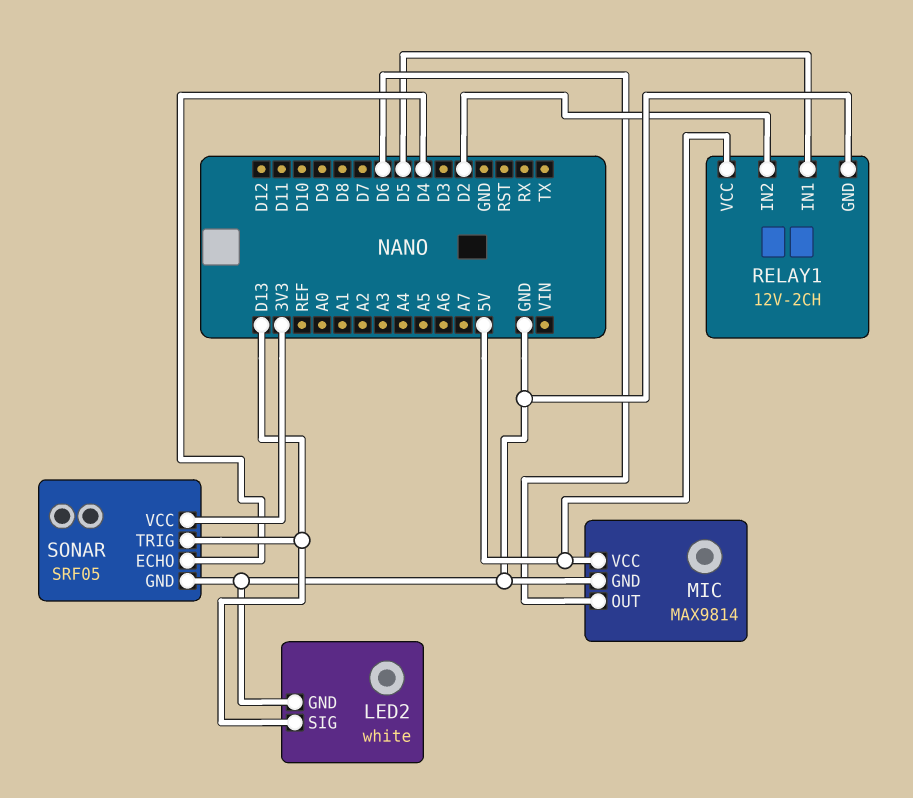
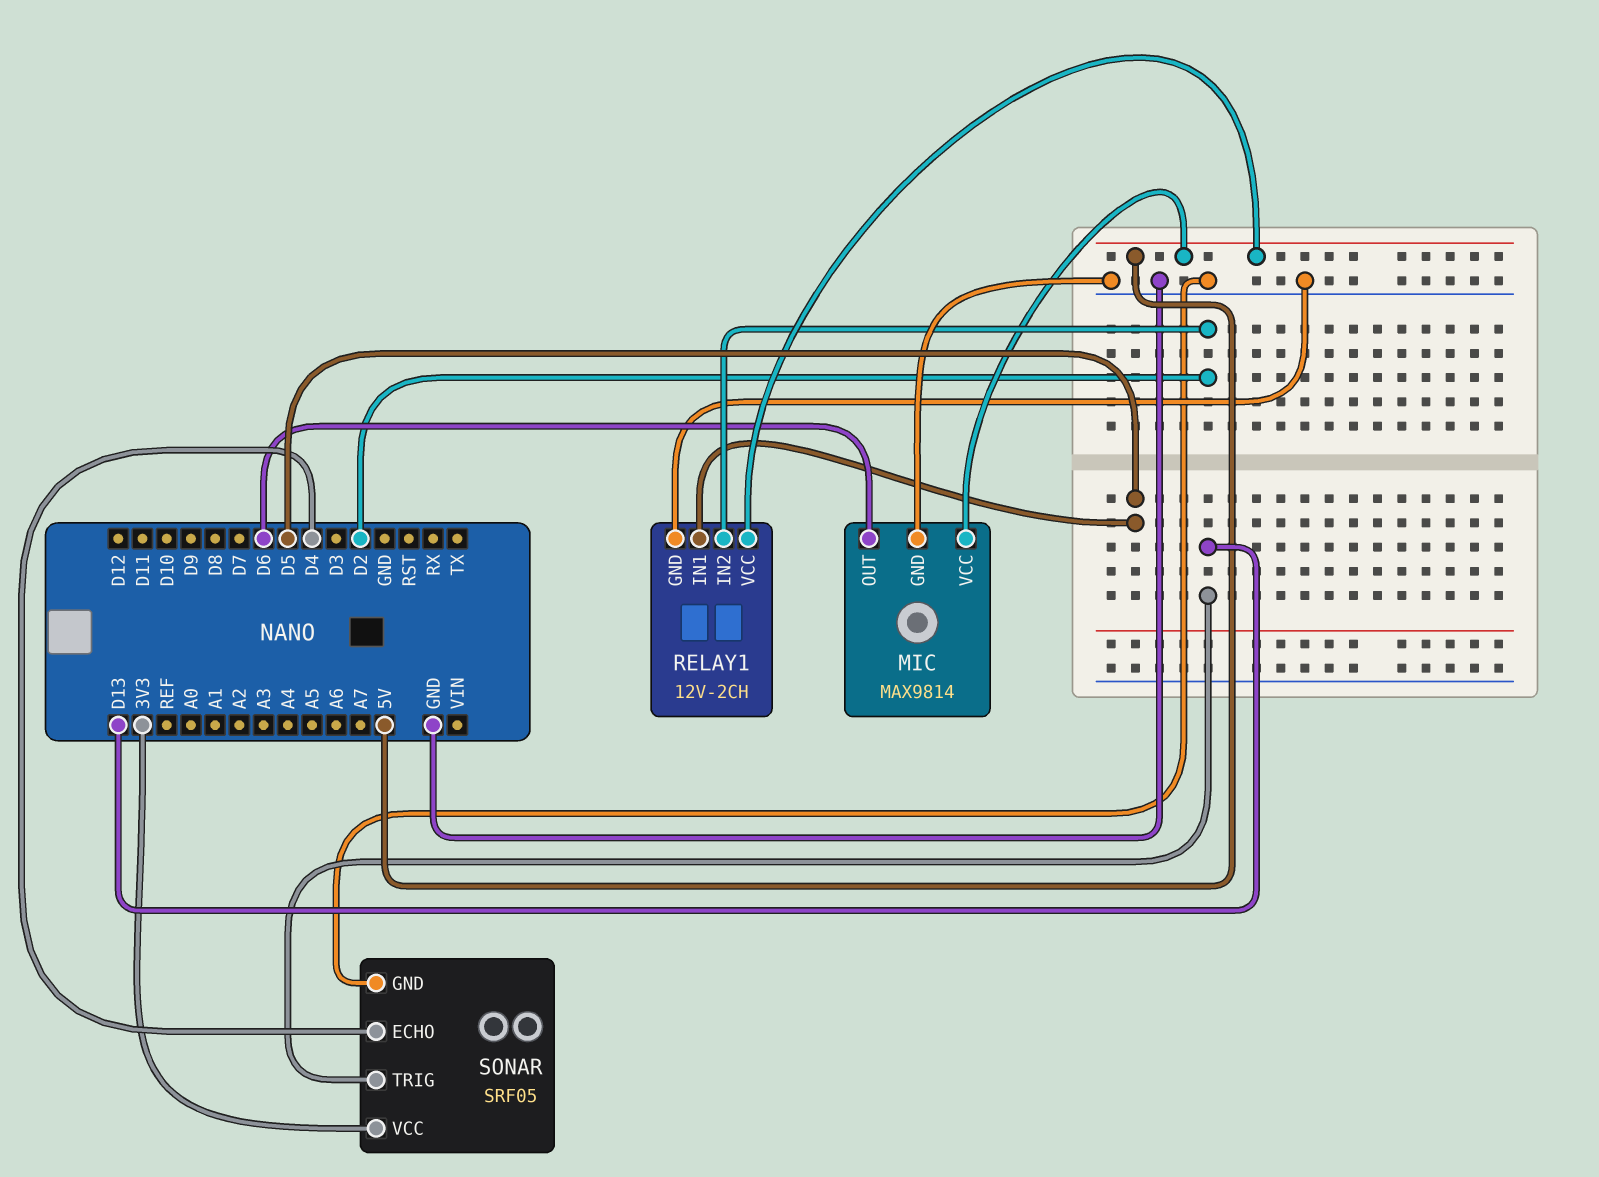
LED2: white -> none
LED2 pin GND: GND -> none
LED2 pin SIG: D13 -> none

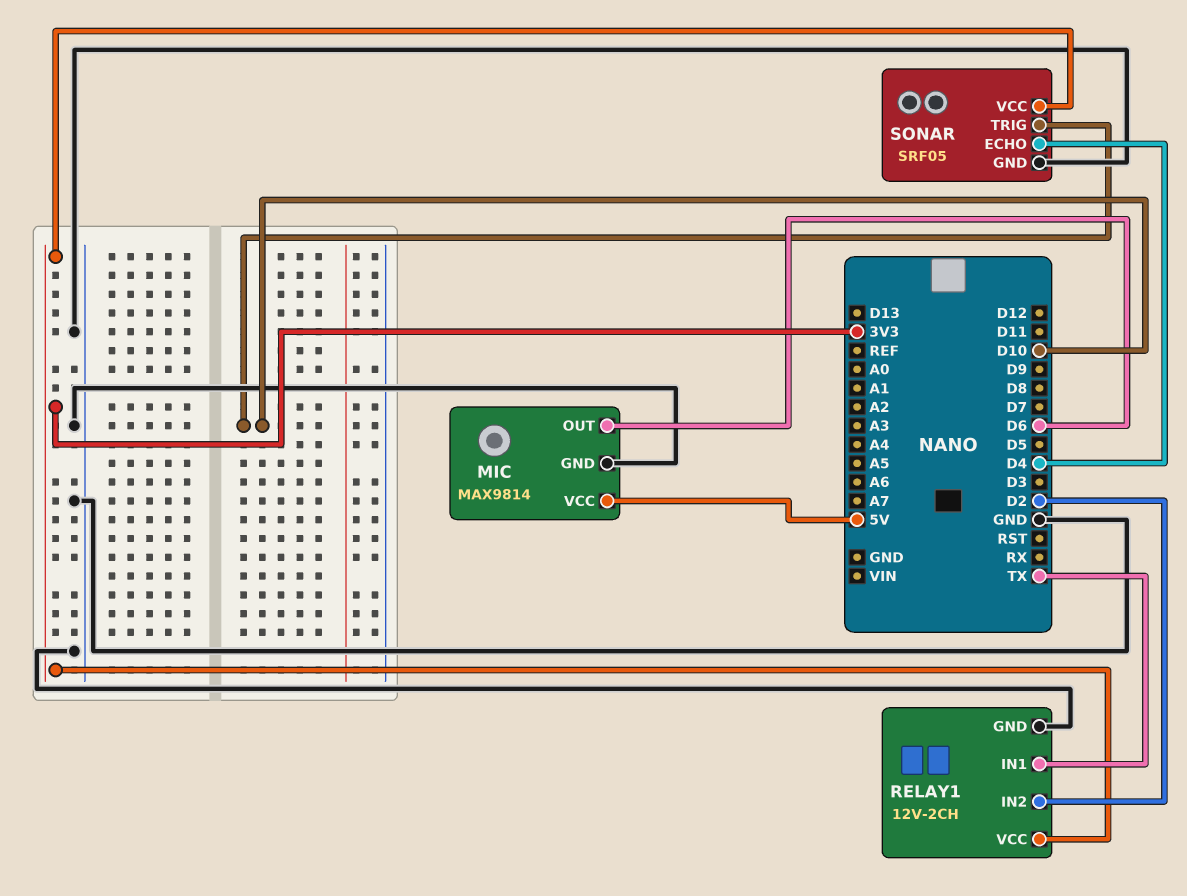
RELAY1 pin IN1: D5 -> TX
RELAY1 pin VCC: 5V -> 3V3
SONAR pin TRIG: D13 -> D10

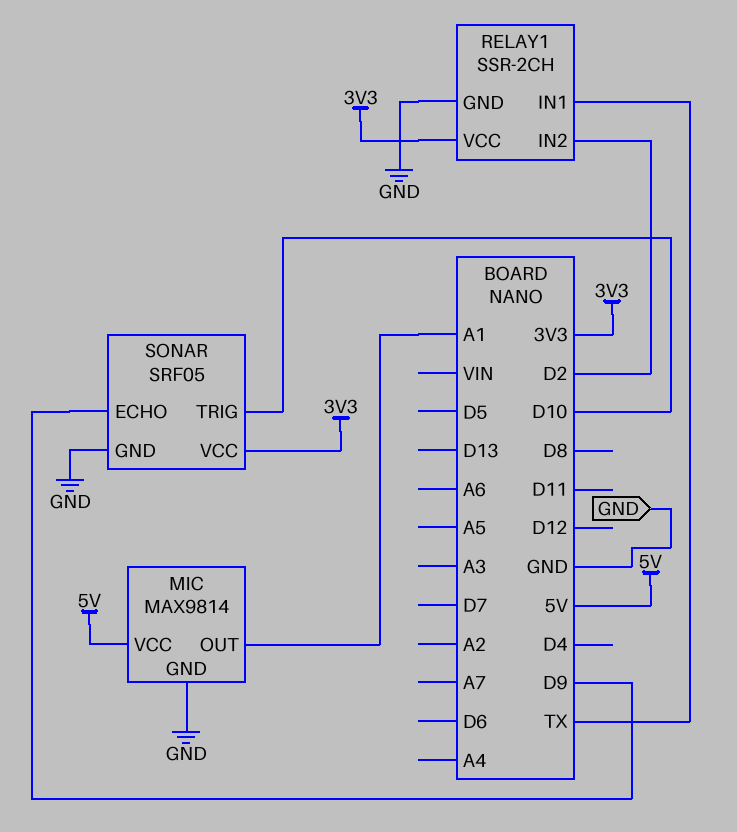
MIC pin OUT: D6 -> A1
RELAY1: 12V-2CH -> SSR-2CH
SONAR pin ECHO: D4 -> D9

